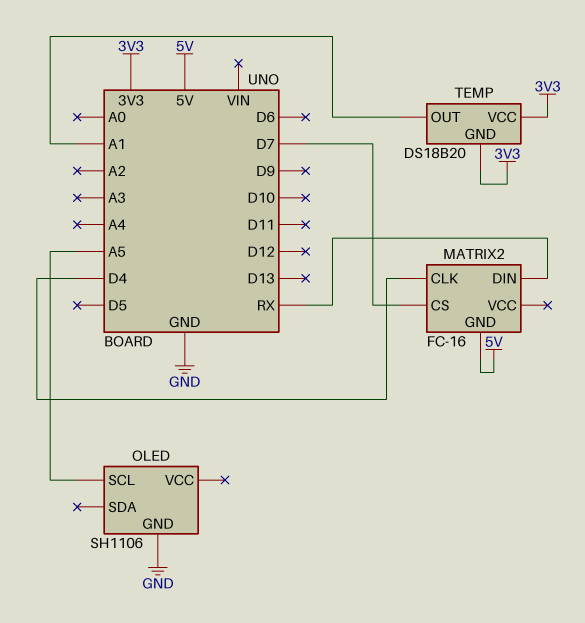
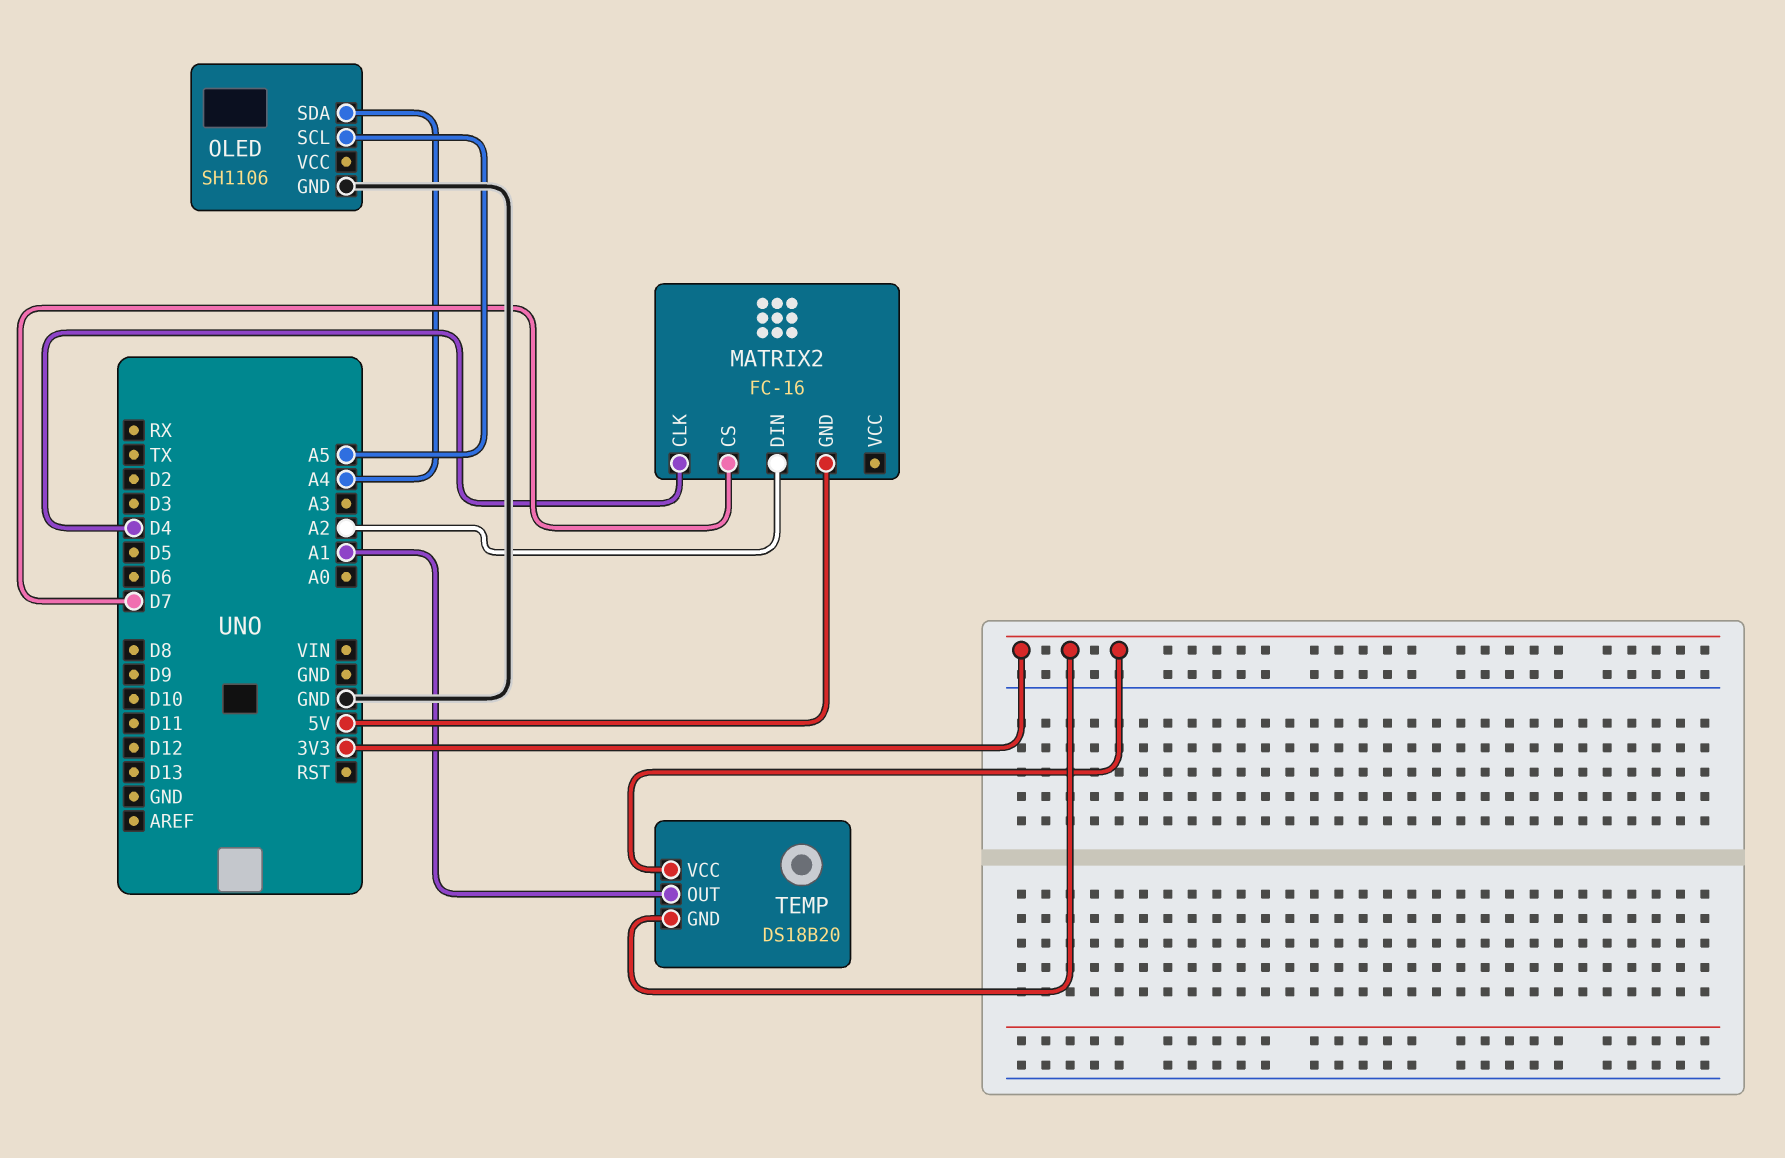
MATRIX2 pin DIN: RX -> A2
OLED pin SDA: none -> A4

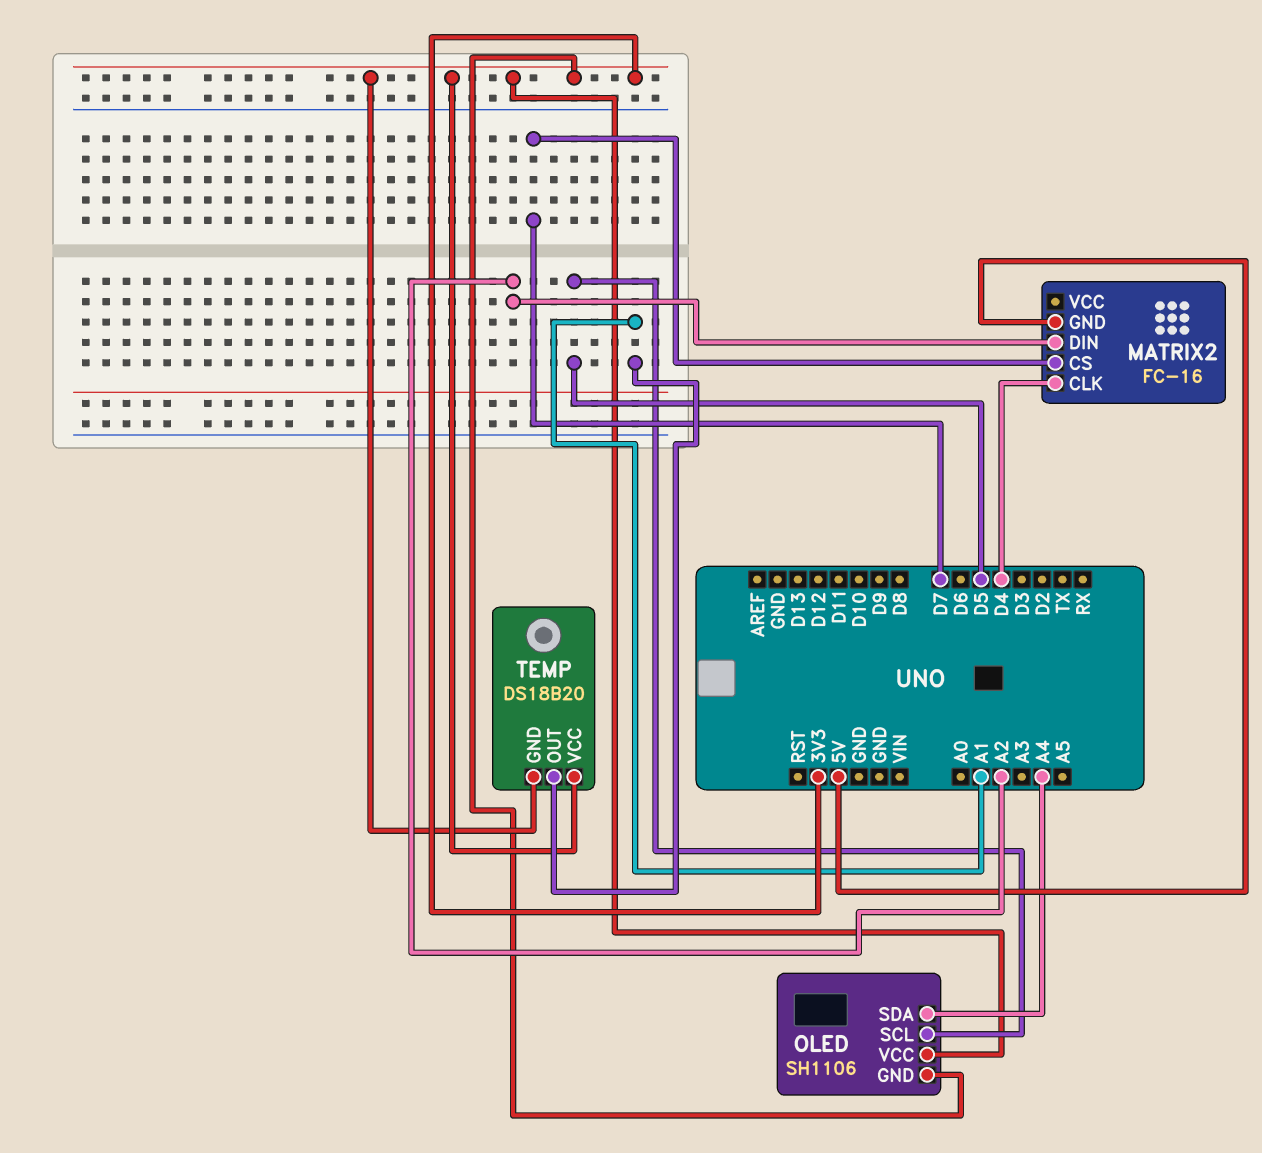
OLED pin GND: GND -> 3V3
OLED pin SCL: A5 -> D5
OLED pin VCC: none -> 3V3

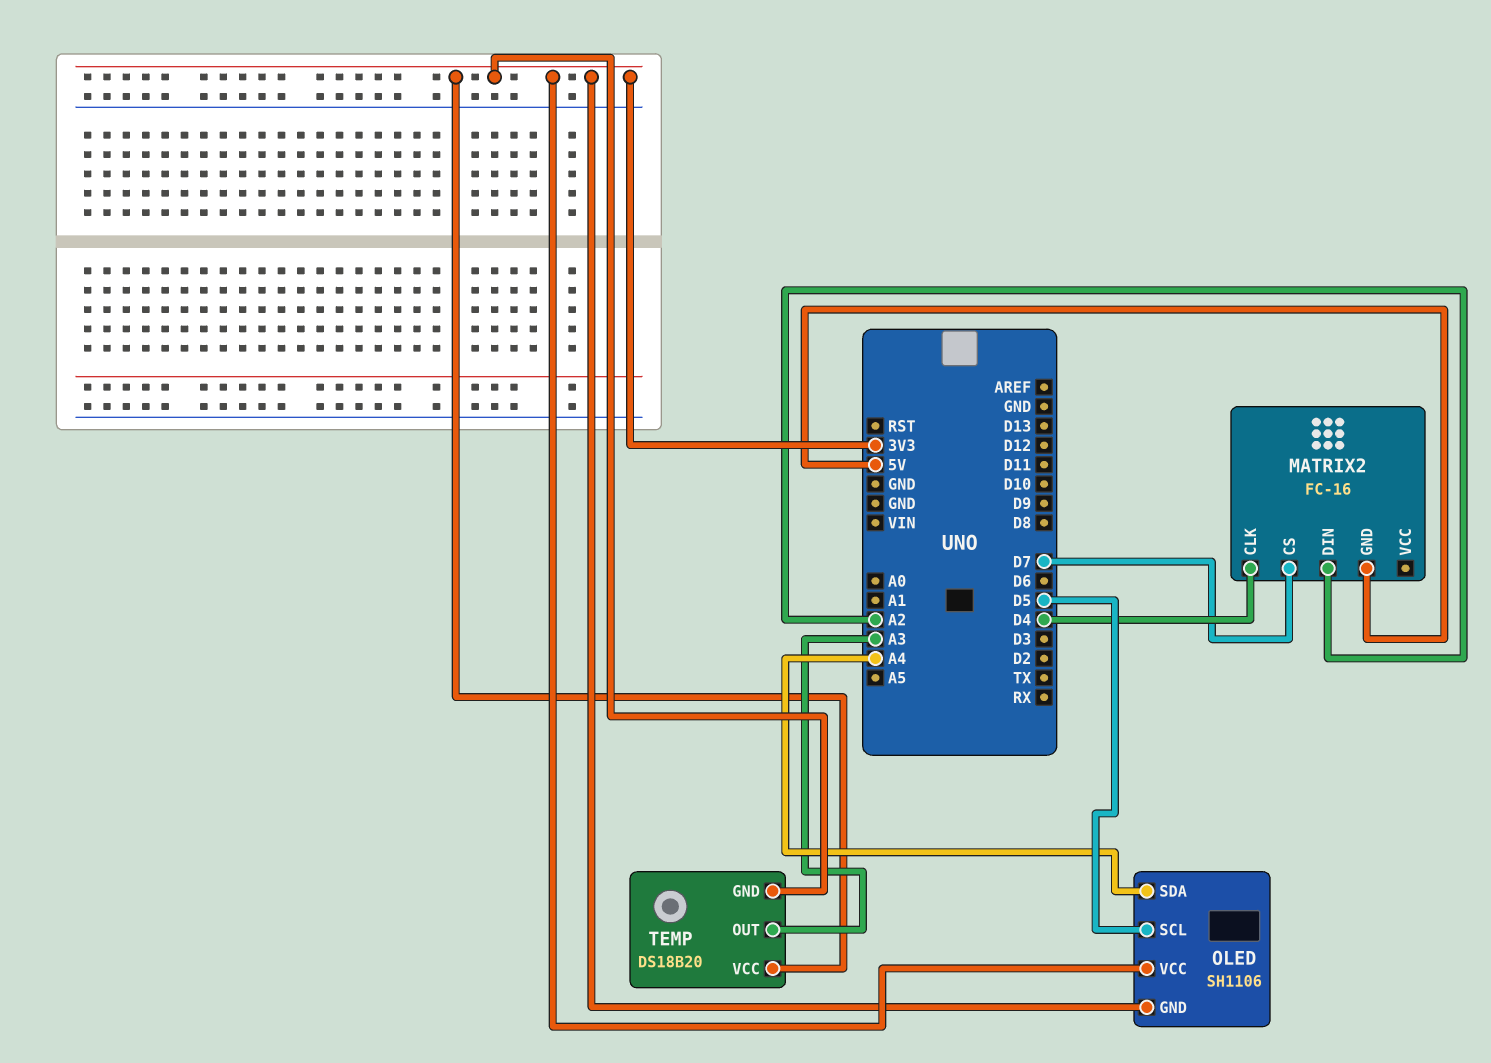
TEMP pin OUT: A1 -> A3

